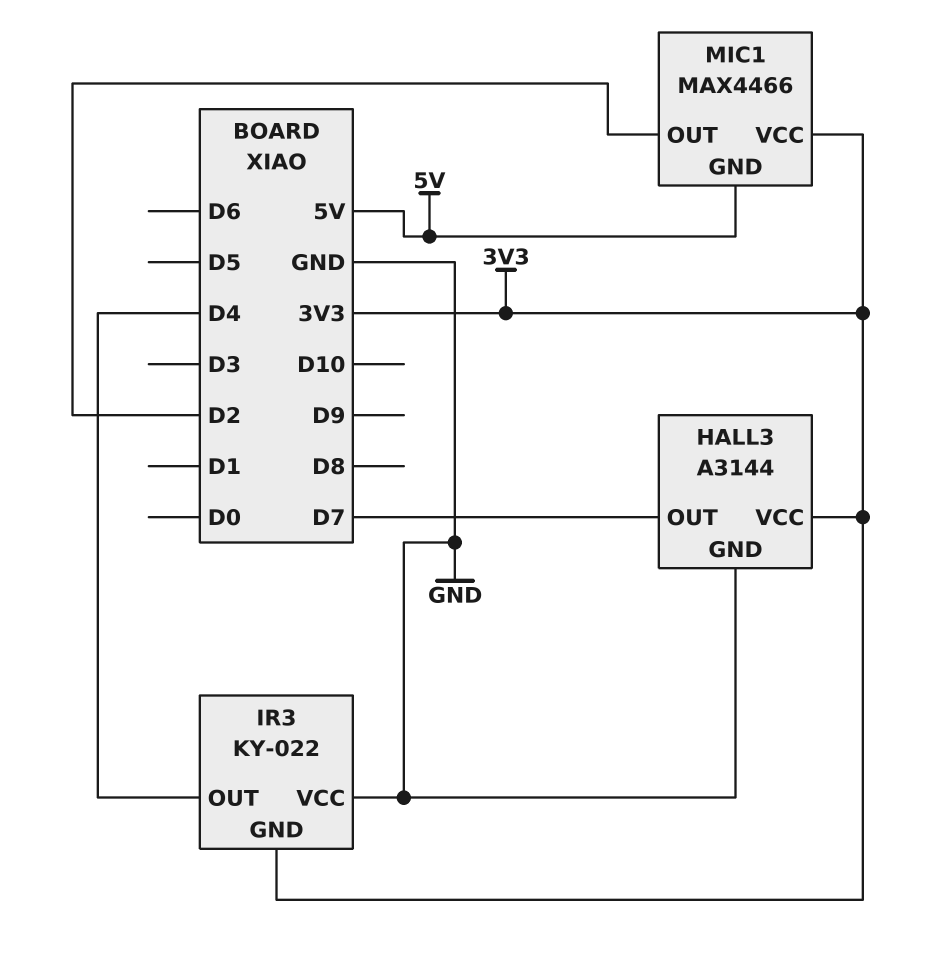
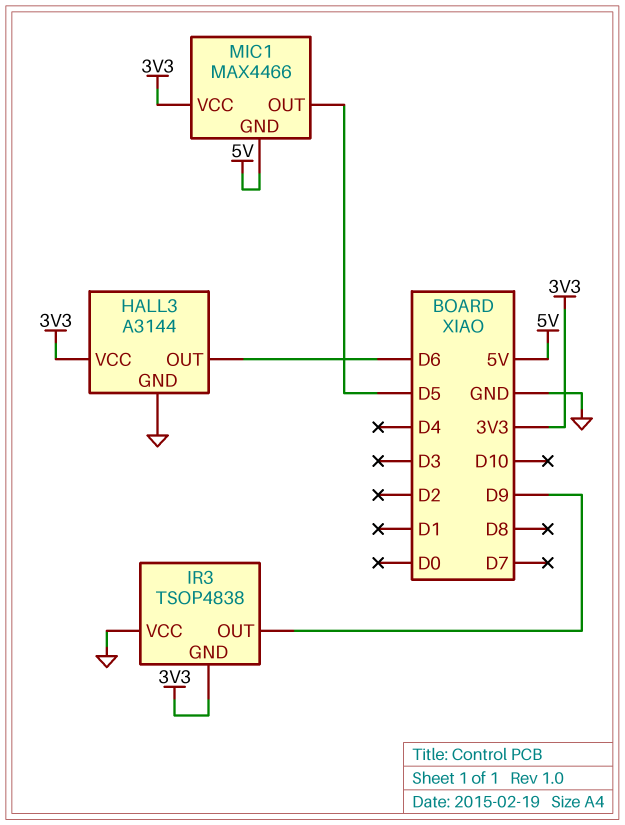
HALL3 pin OUT: D7 -> D6
IR3: KY-022 -> TSOP4838
IR3 pin OUT: D4 -> D9
MIC1 pin OUT: D2 -> D5

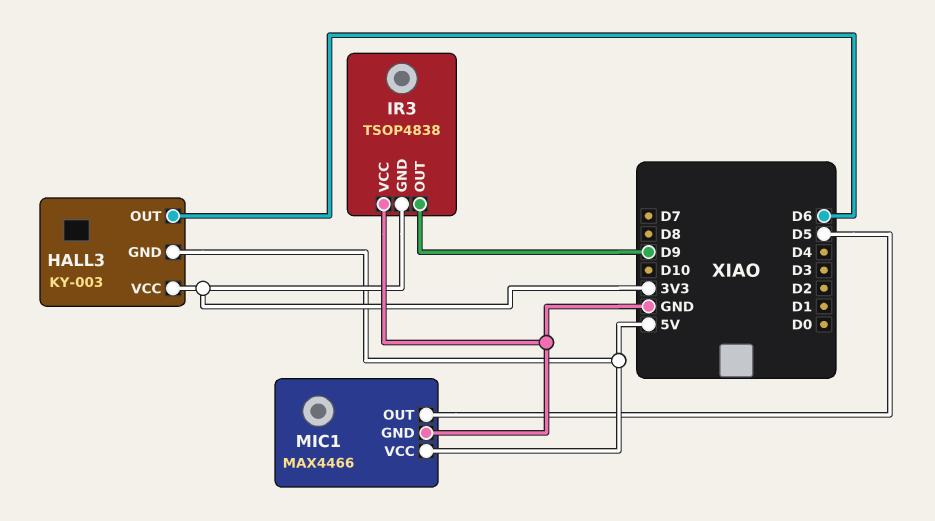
HALL3: A3144 -> KY-003
HALL3 pin GND: GND -> 5V
MIC1 pin GND: 5V -> GND
MIC1 pin VCC: 3V3 -> 5V

